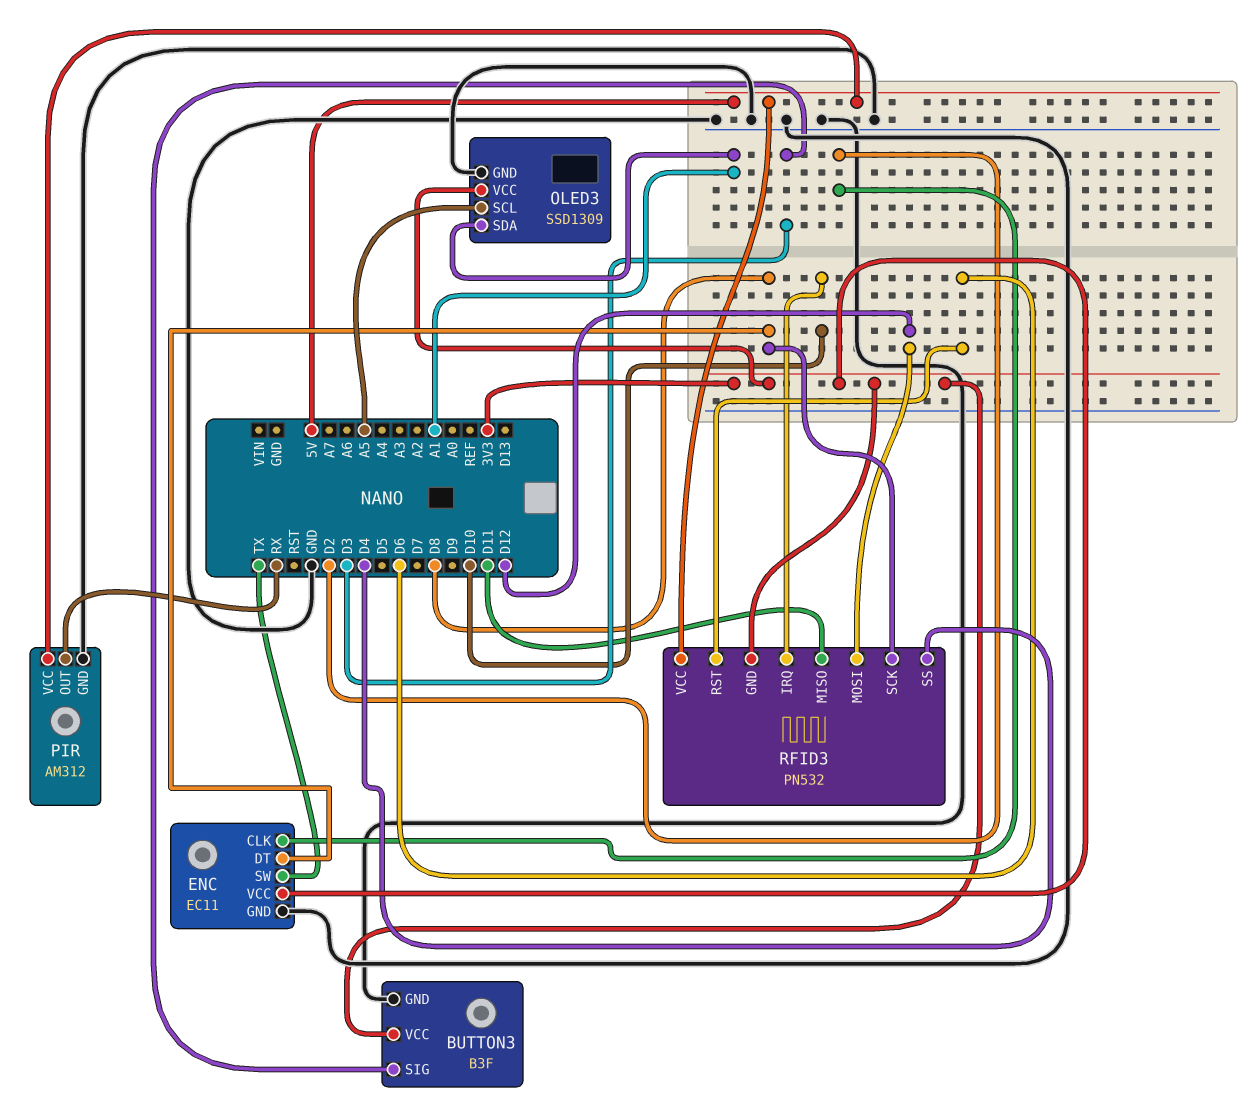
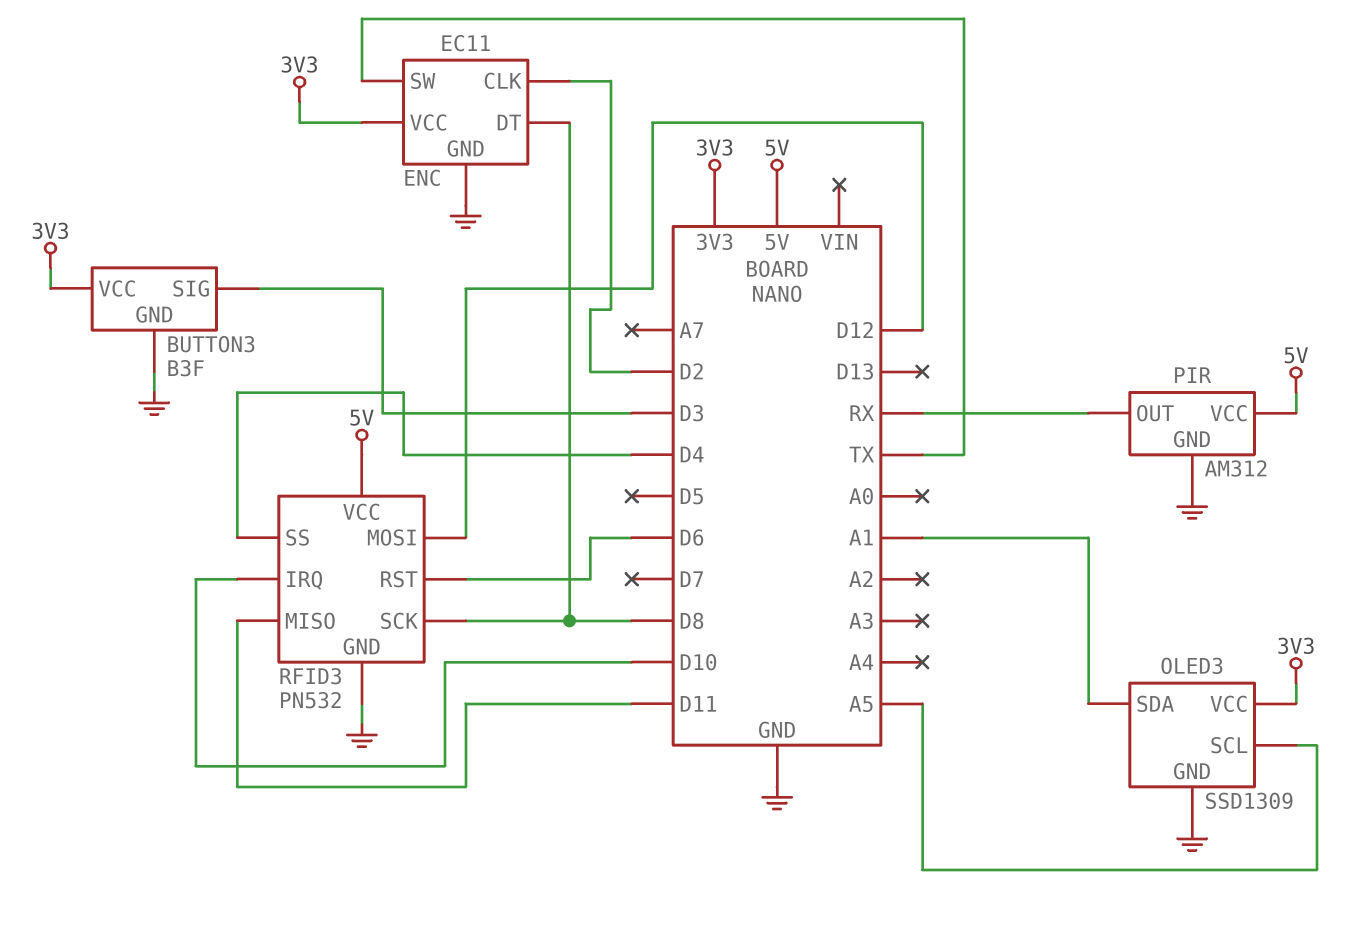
RFID3 pin GND: 3V3 -> GND

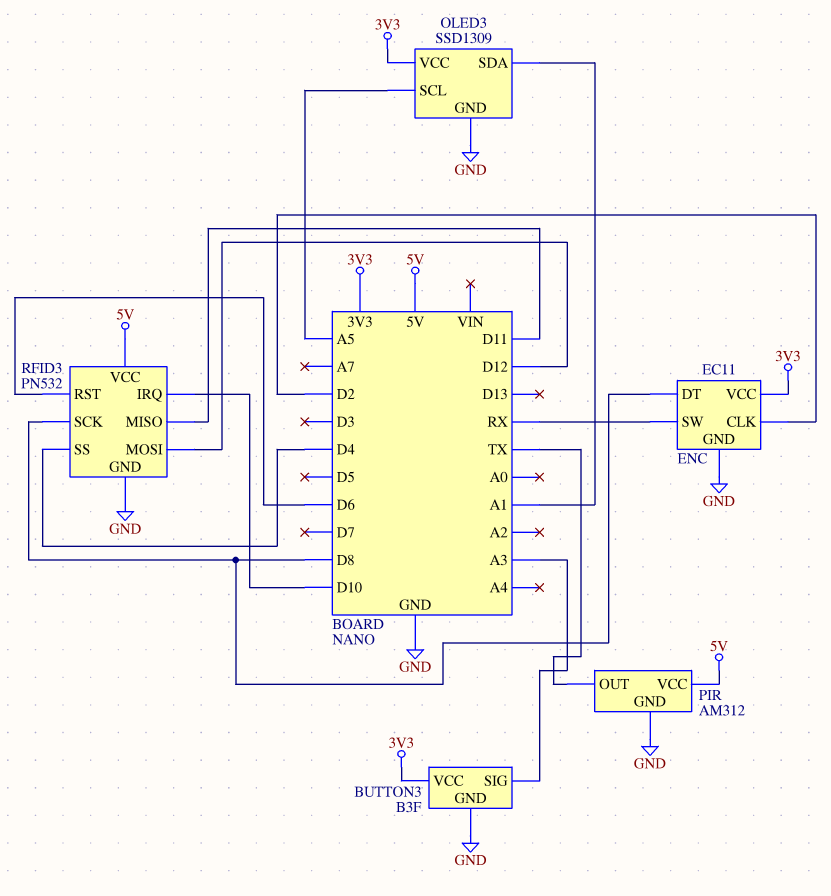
BUTTON3 pin SIG: D3 -> A3
ENC pin SW: TX -> RX
PIR pin OUT: RX -> TX

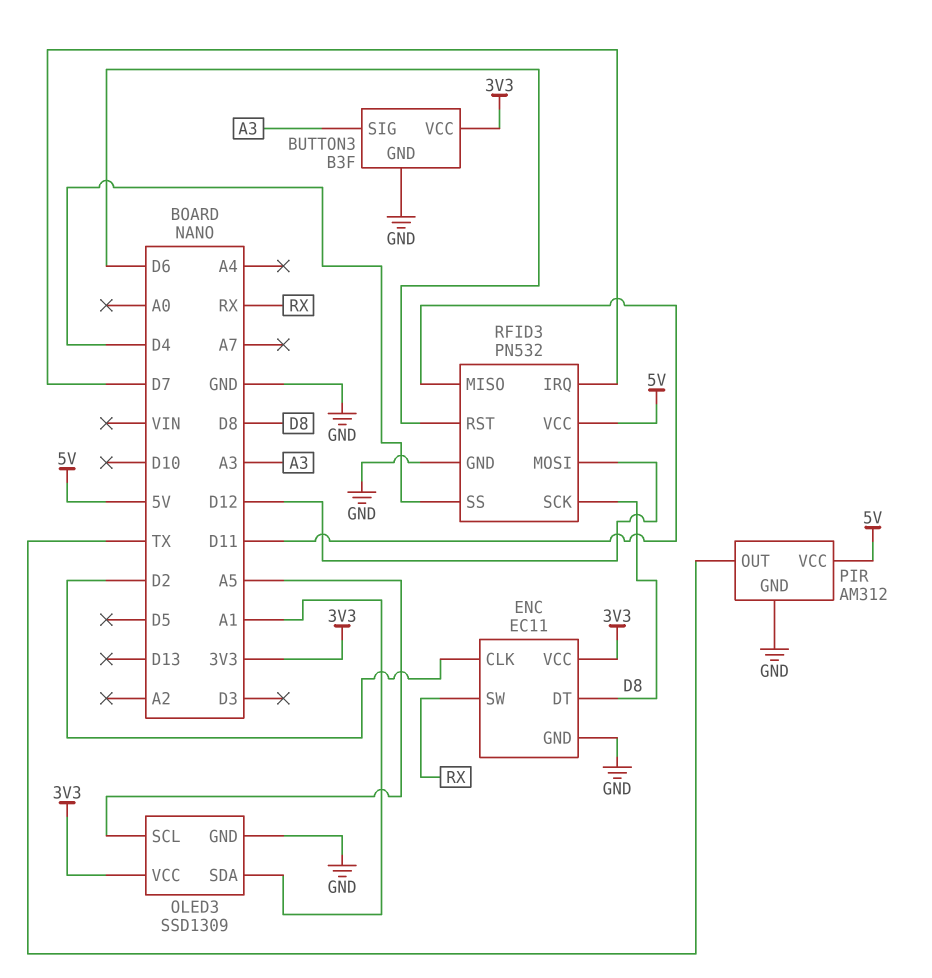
RFID3 pin IRQ: D10 -> D7

